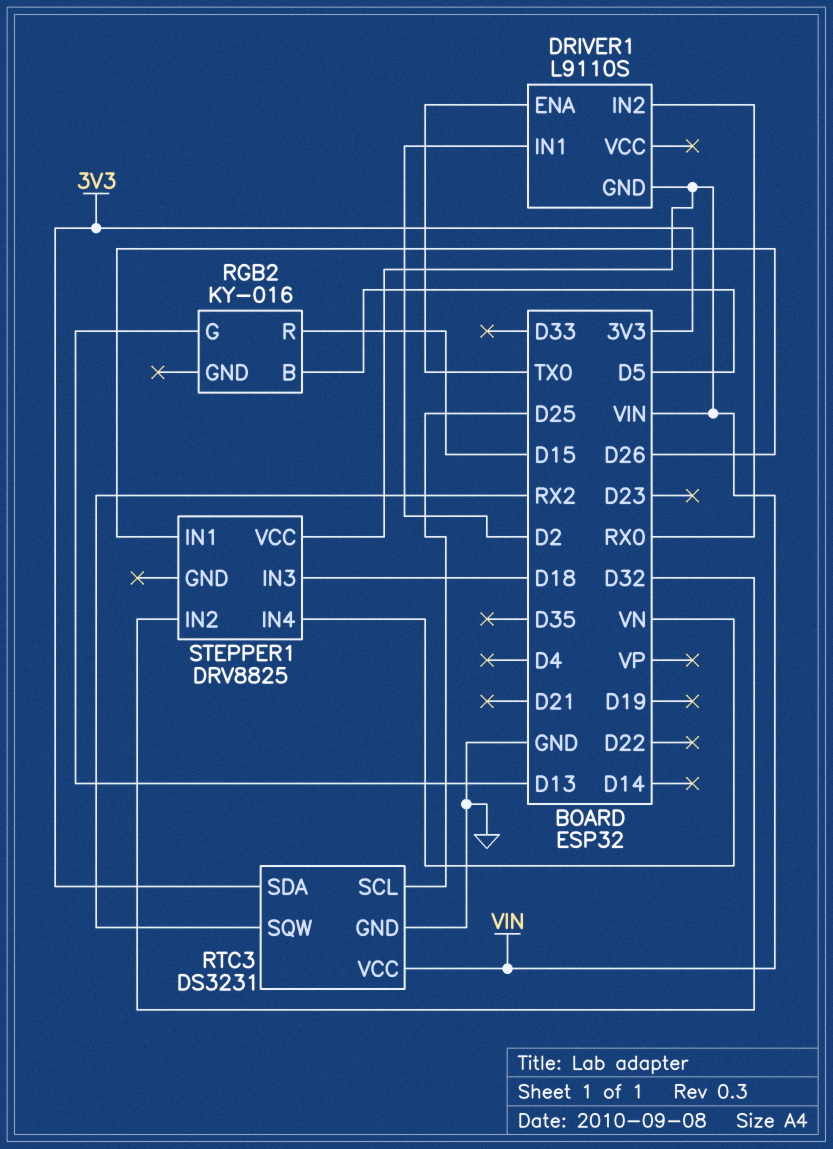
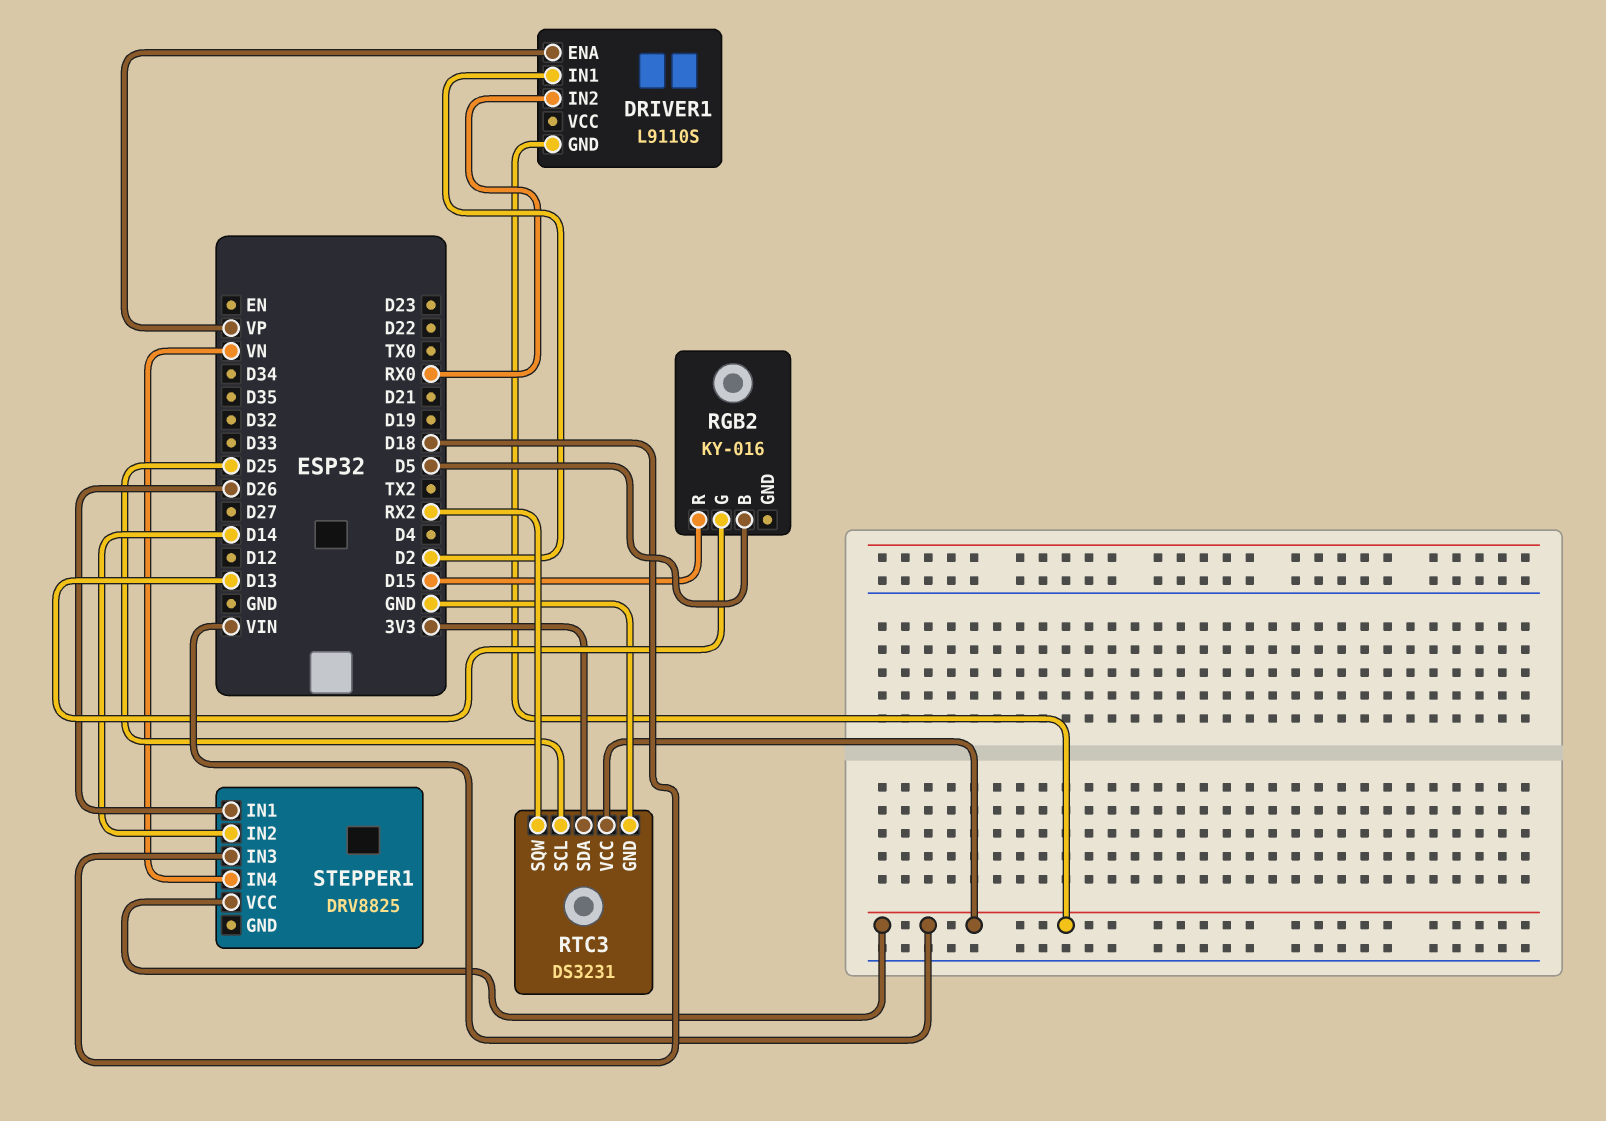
DRIVER1 pin ENA: TX0 -> VP
STEPPER1 pin IN2: D32 -> D14

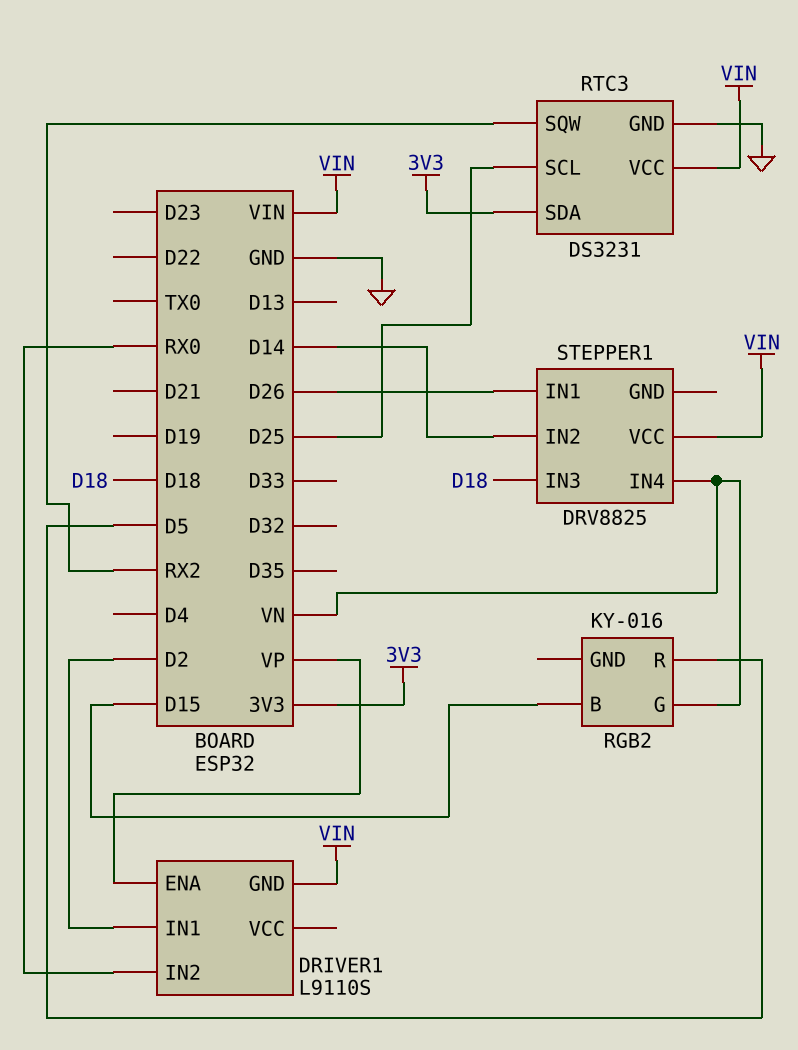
RGB2 pin B: D5 -> D15
RGB2 pin G: D13 -> VN
RGB2 pin R: D15 -> D5

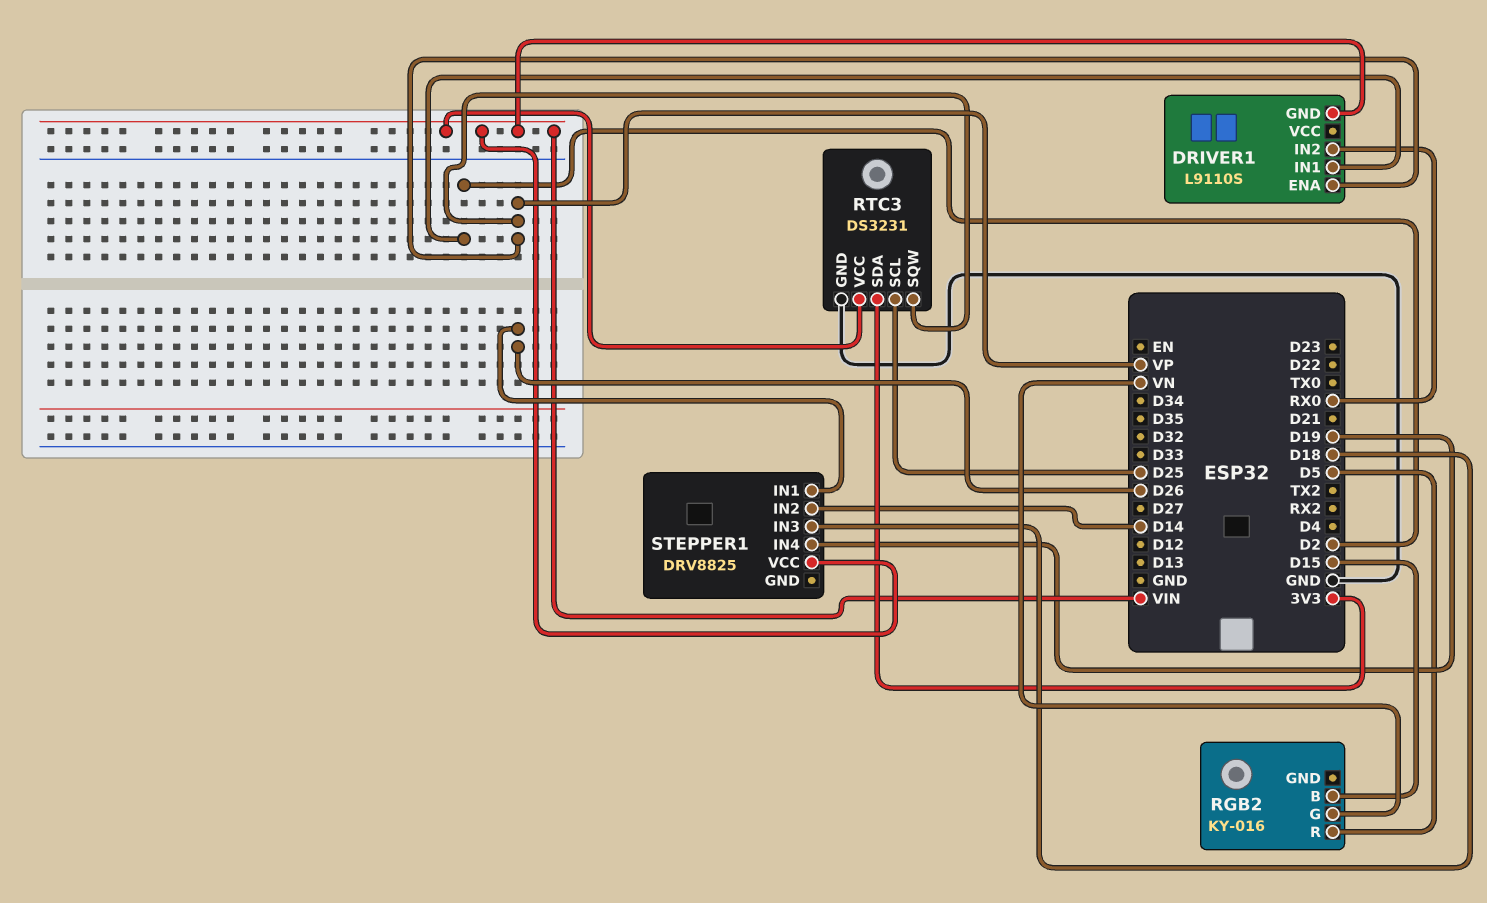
RTC3 pin SQW: RX2 -> VP
STEPPER1 pin IN4: VN -> D19

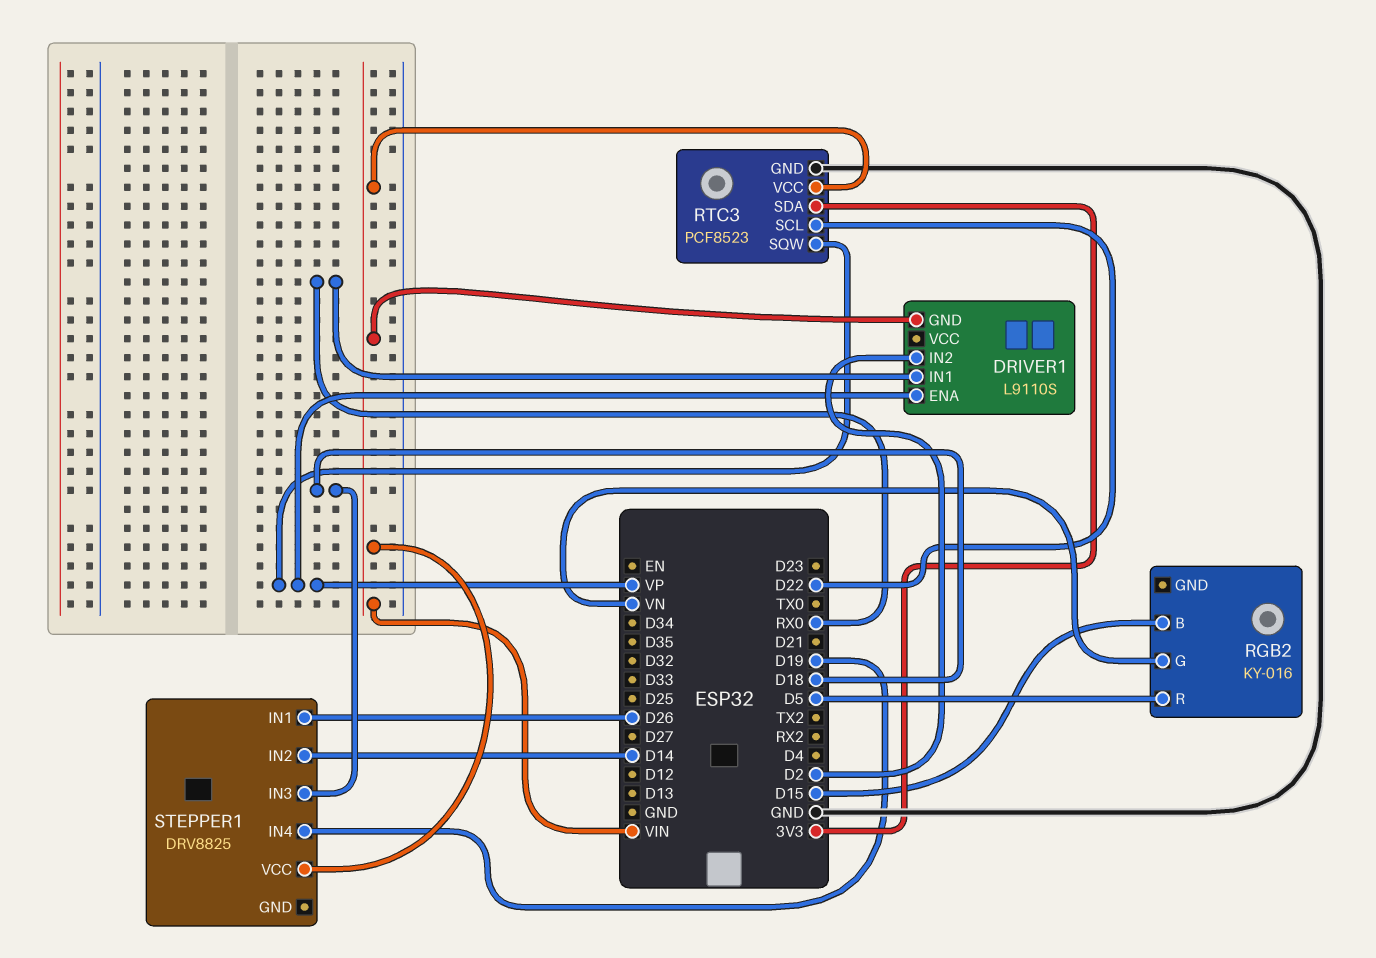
DRIVER1 pin IN1: D2 -> RX0
DRIVER1 pin IN2: RX0 -> D2
RTC3: DS3231 -> PCF8523
RTC3 pin SCL: D25 -> D22

